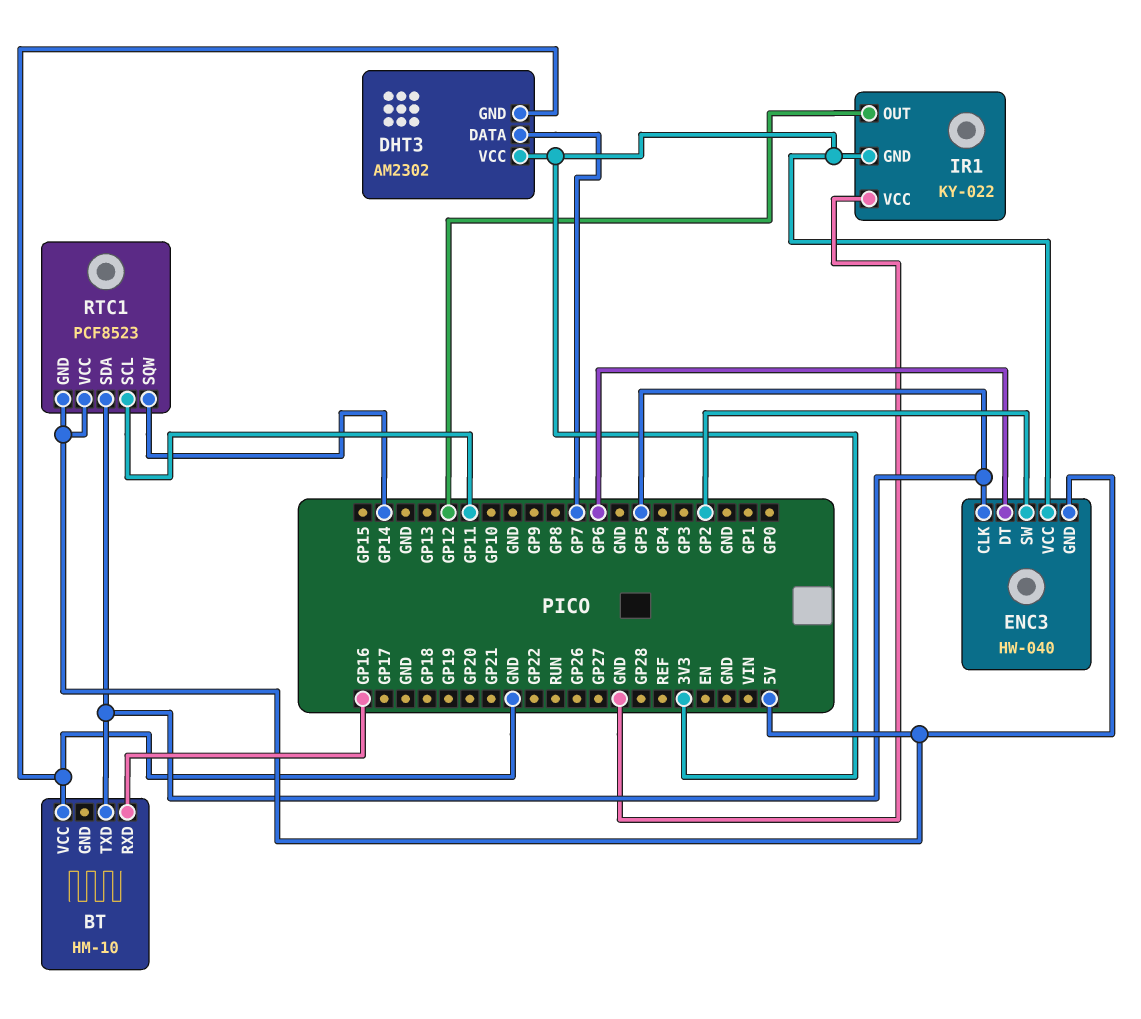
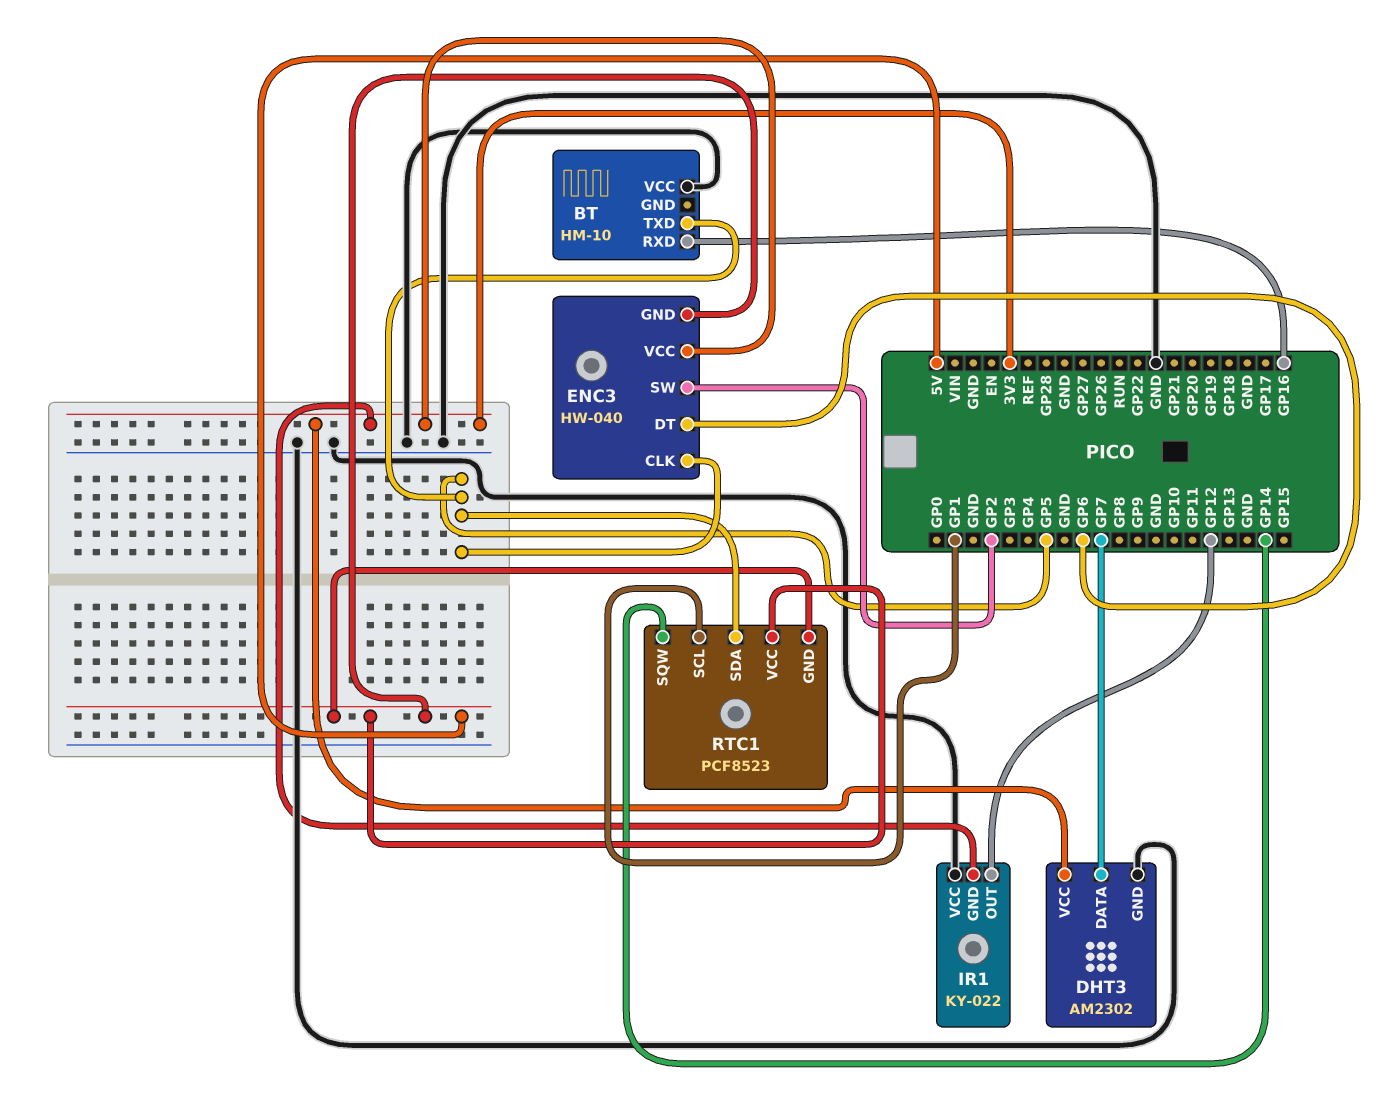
RTC1 pin SCL: GP11 -> GP1

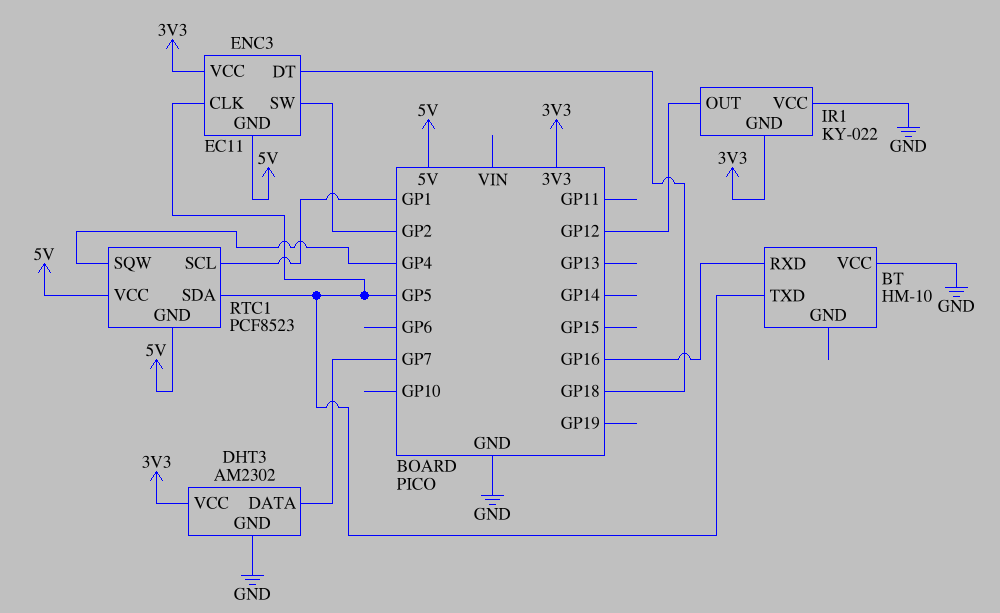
ENC3: HW-040 -> EC11
ENC3 pin DT: GP6 -> GP18
RTC1 pin SQW: GP14 -> GP4

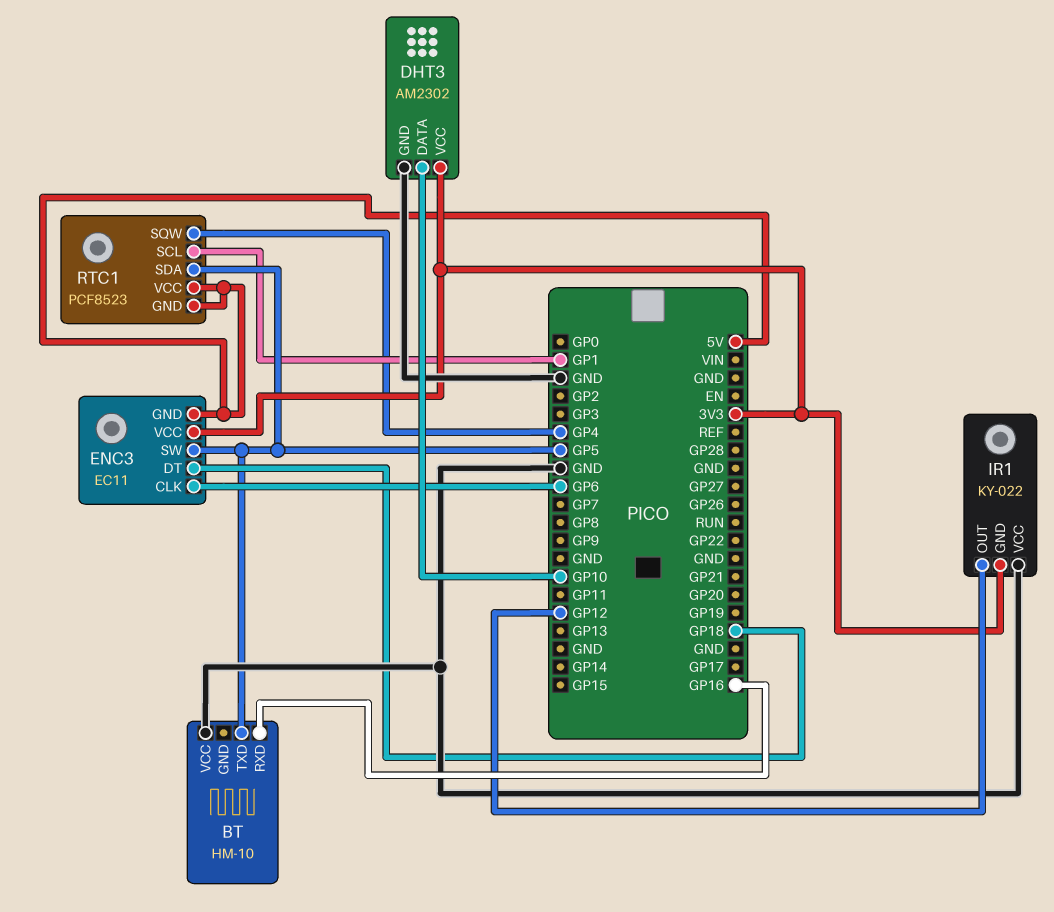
DHT3 pin DATA: GP7 -> GP10
ENC3 pin CLK: GP5 -> GP6
ENC3 pin SW: GP2 -> GP5

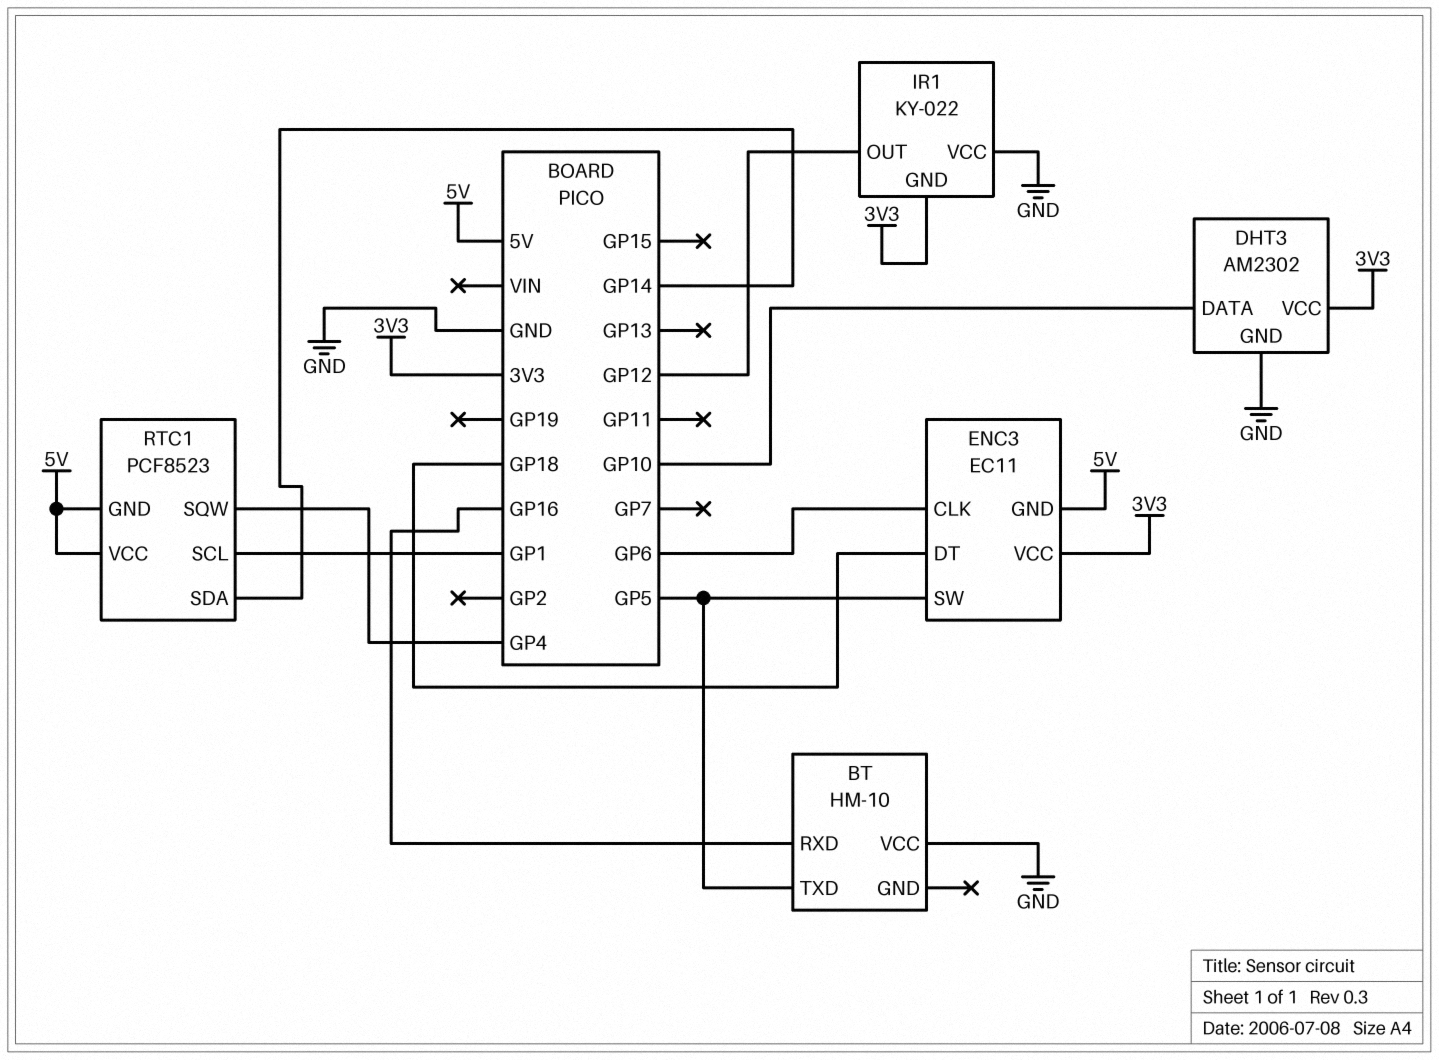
RTC1 pin SDA: GP5 -> GP14

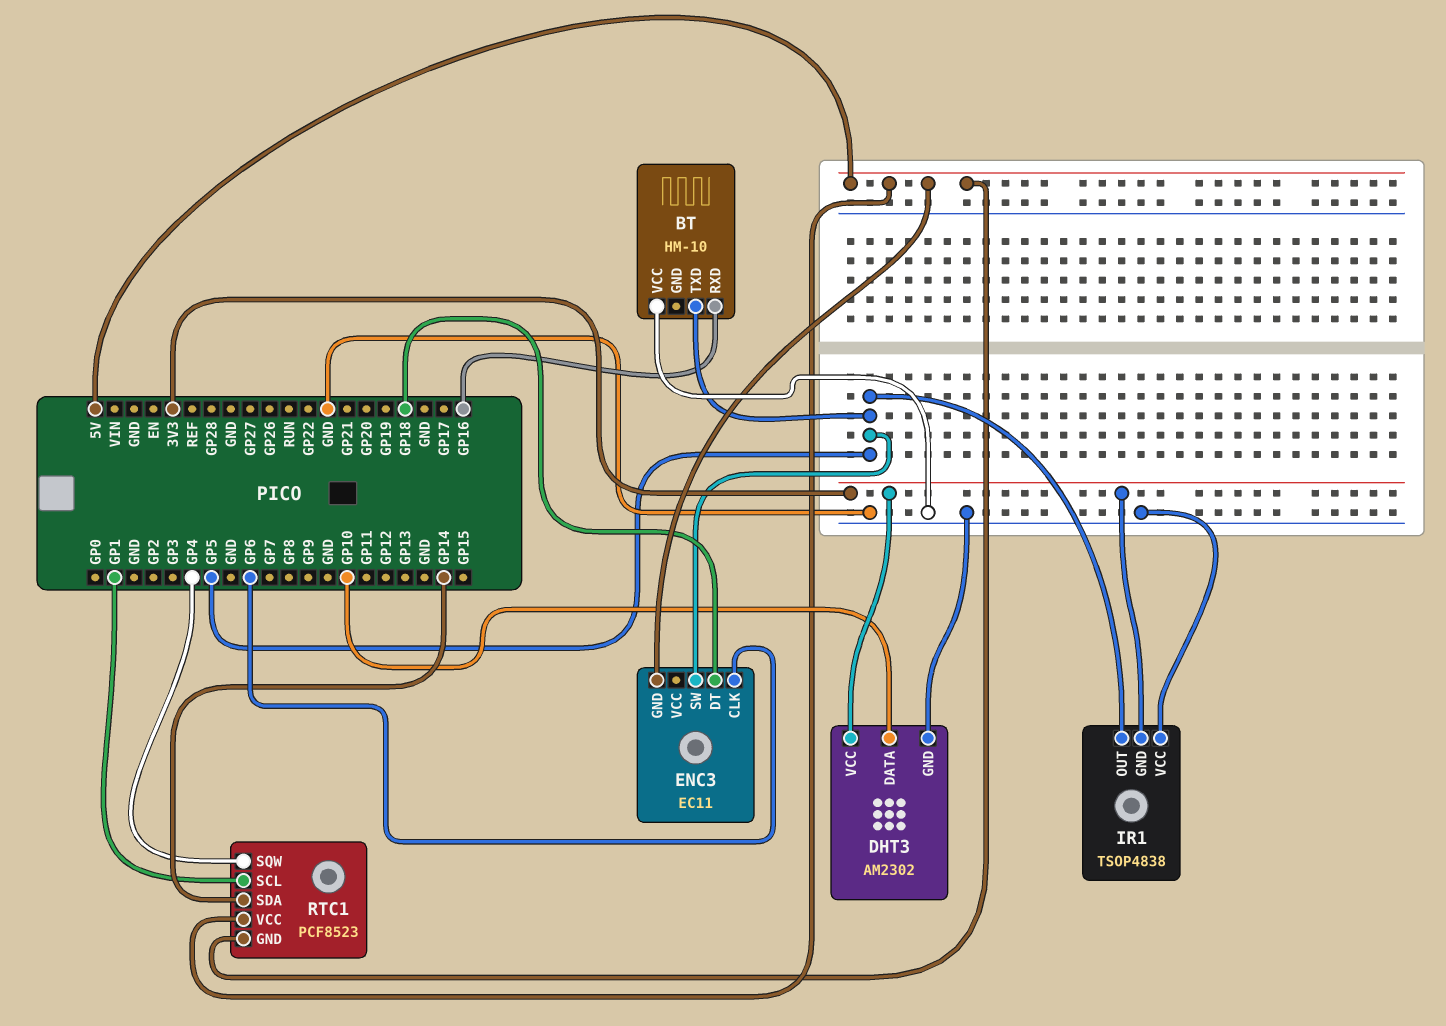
ENC3 pin VCC: 3V3 -> none
IR1: KY-022 -> TSOP4838
IR1 pin OUT: GP12 -> GP5

